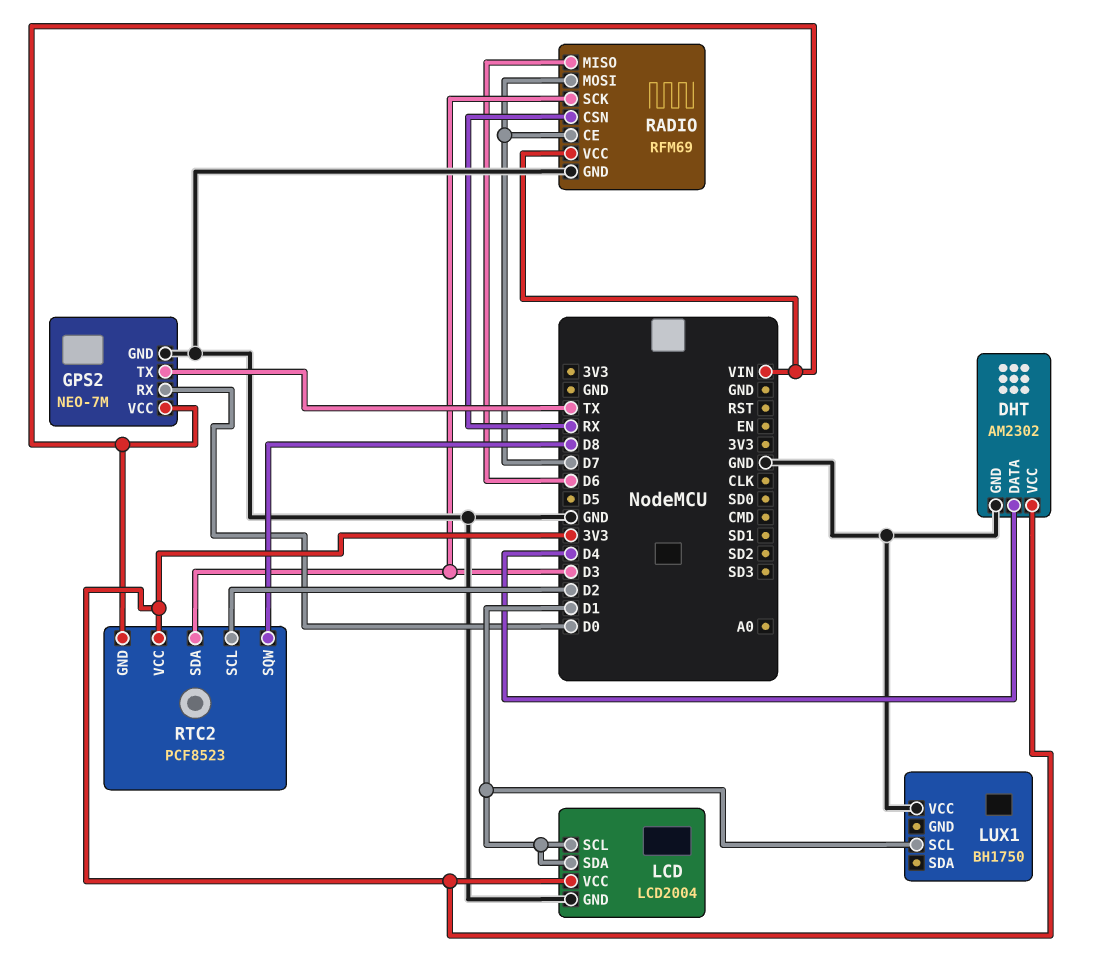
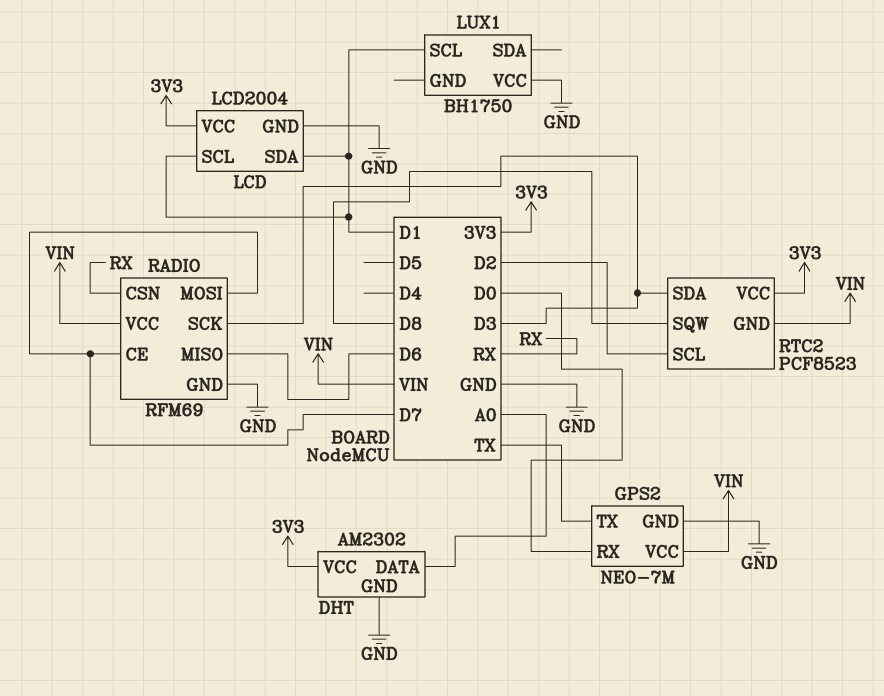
DHT pin DATA: D4 -> A0

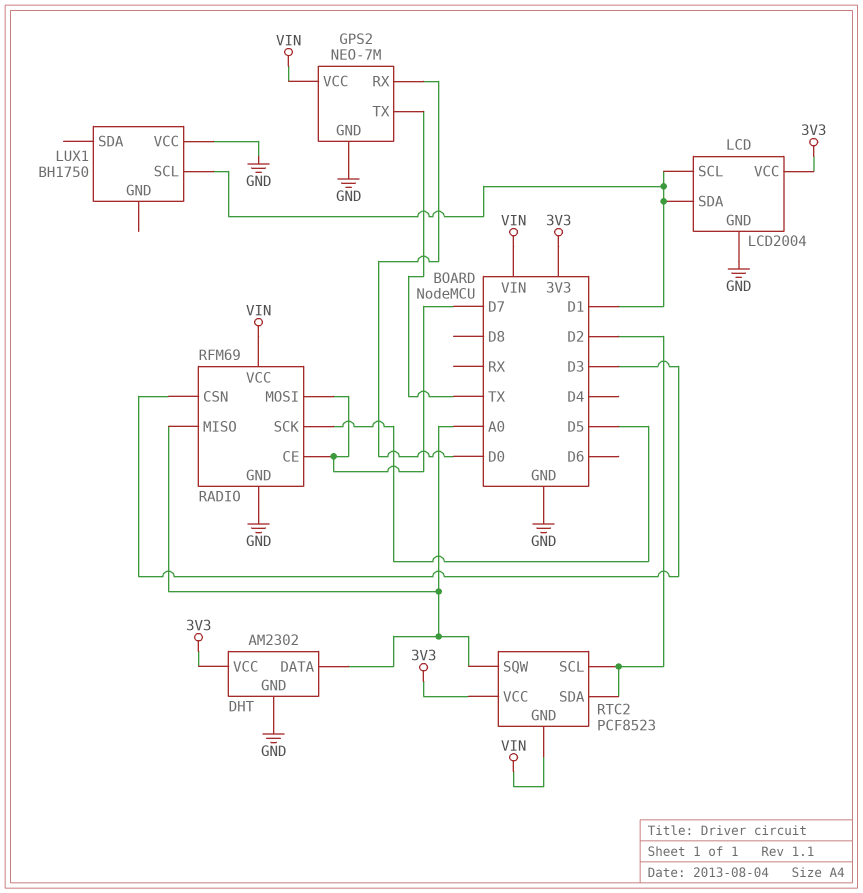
RADIO pin CSN: RX -> D3
RADIO pin MISO: D6 -> A0
RADIO pin SCK: D3 -> D5
RTC2 pin SDA: D3 -> D2
RTC2 pin SQW: D8 -> A0

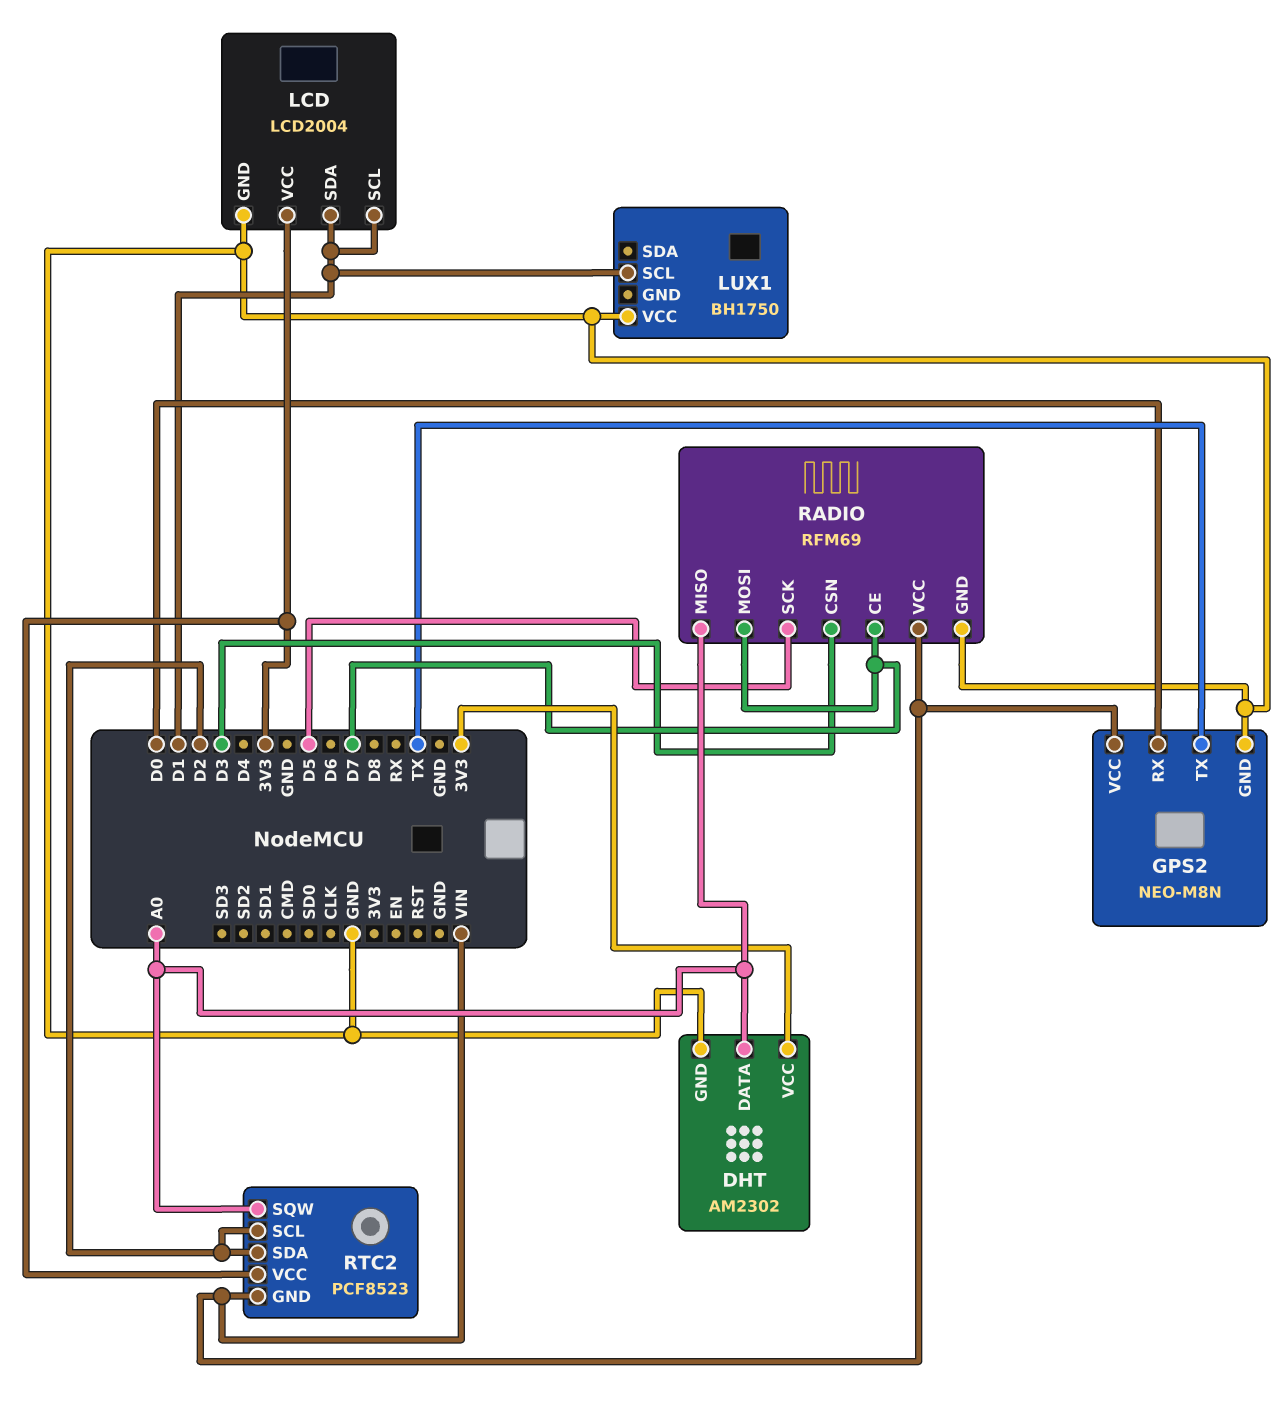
GPS2: NEO-7M -> NEO-M8N

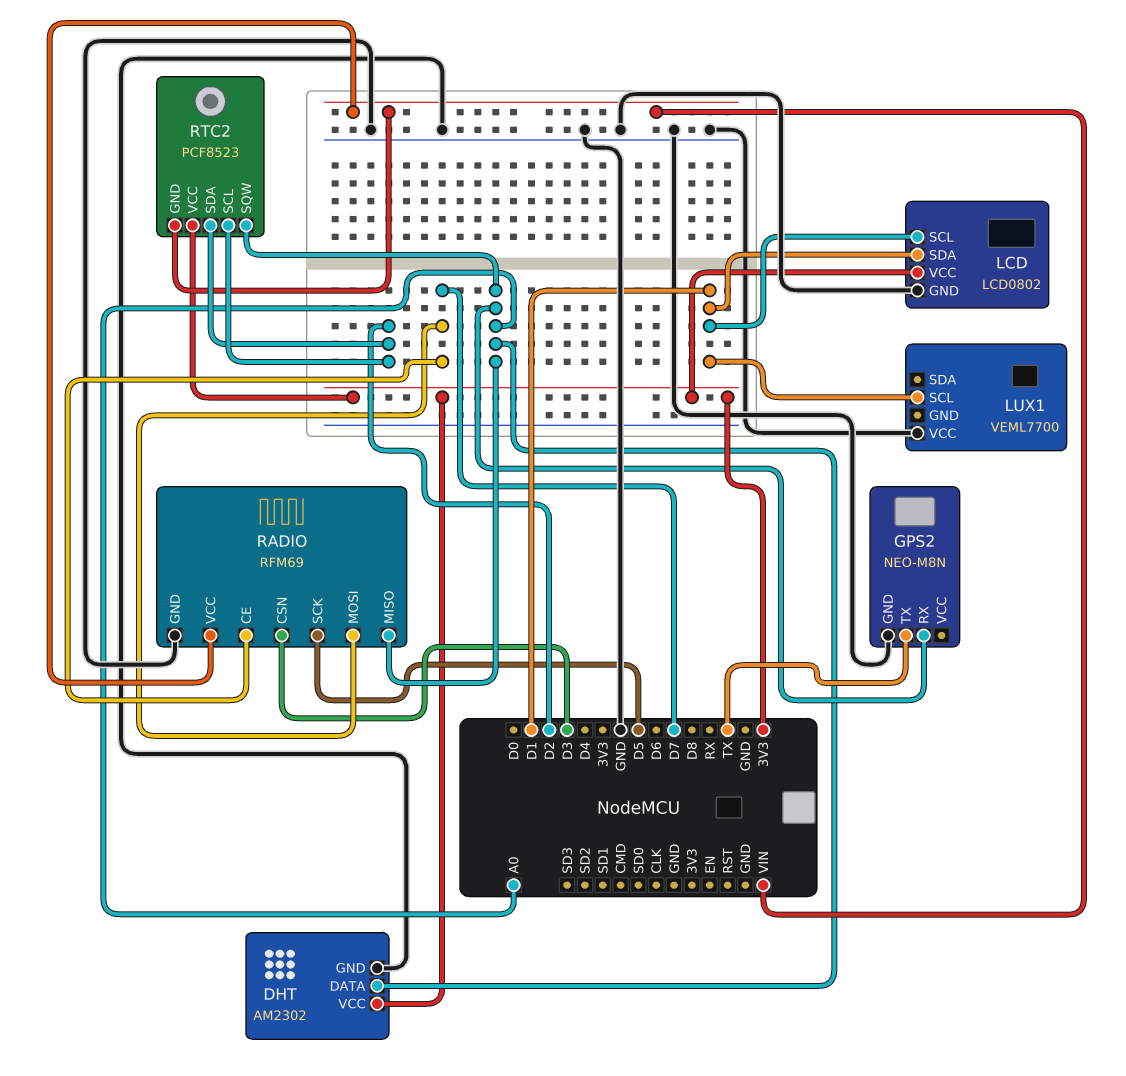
GPS2 pin RX: D0 -> A0
GPS2 pin VCC: VIN -> none
LCD: LCD2004 -> LCD0802
LUX1: BH1750 -> VEML7700

